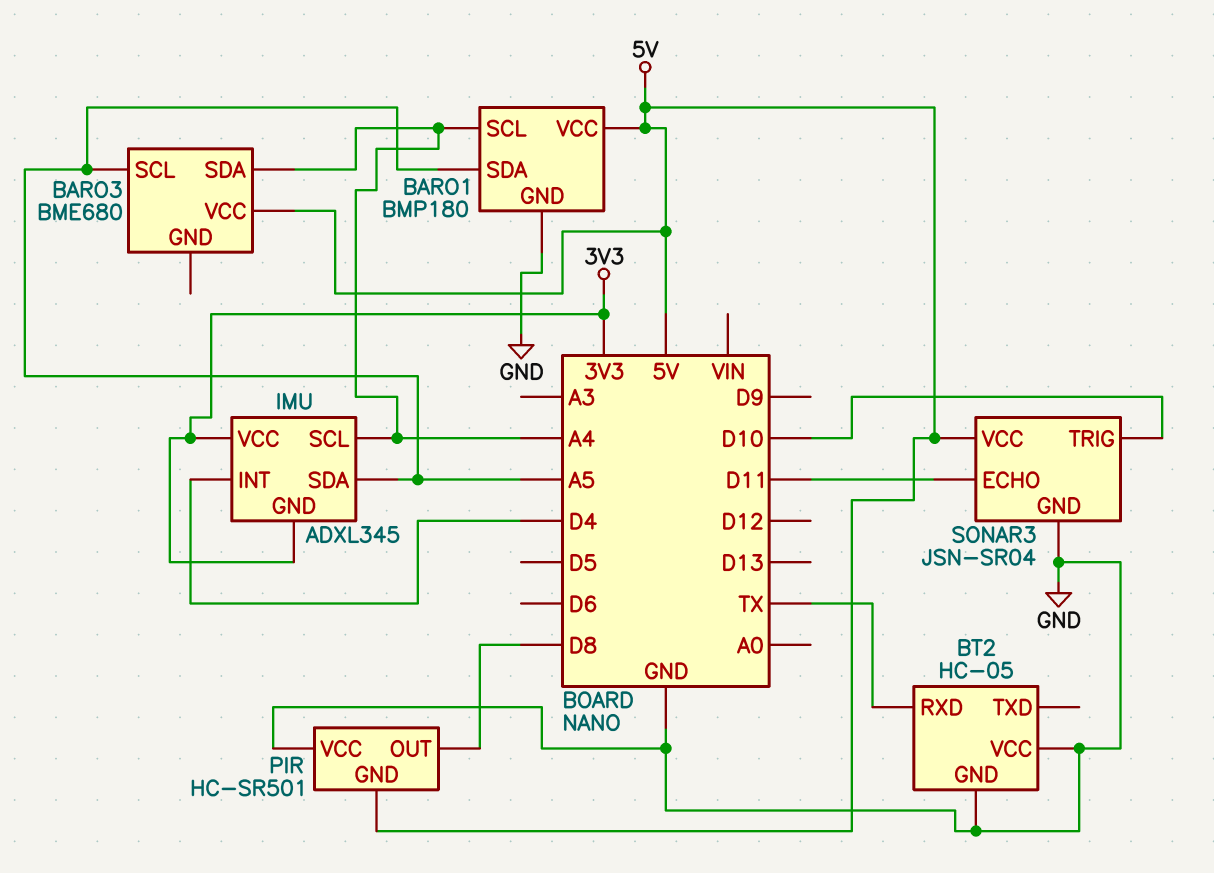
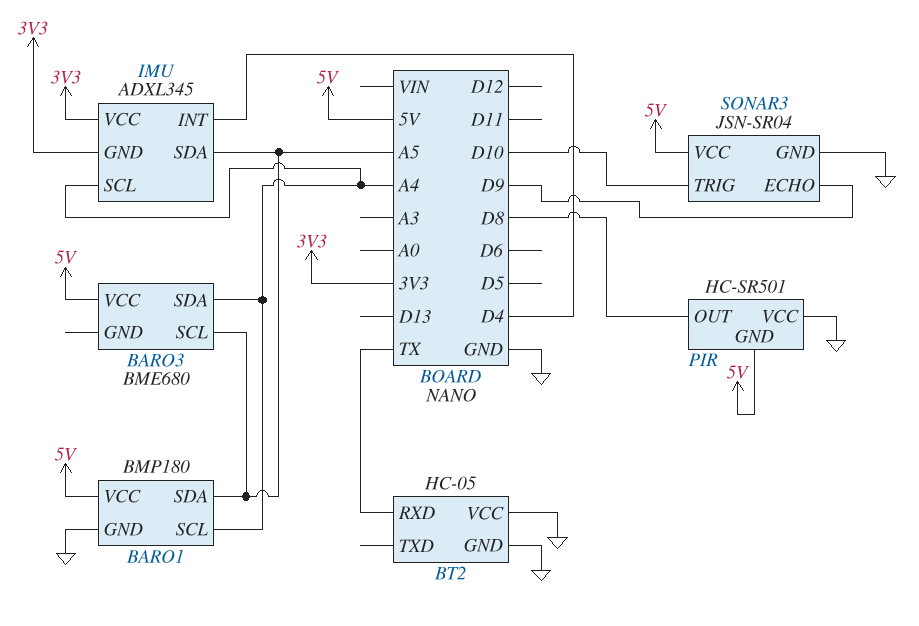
SONAR3 pin ECHO: D11 -> D9

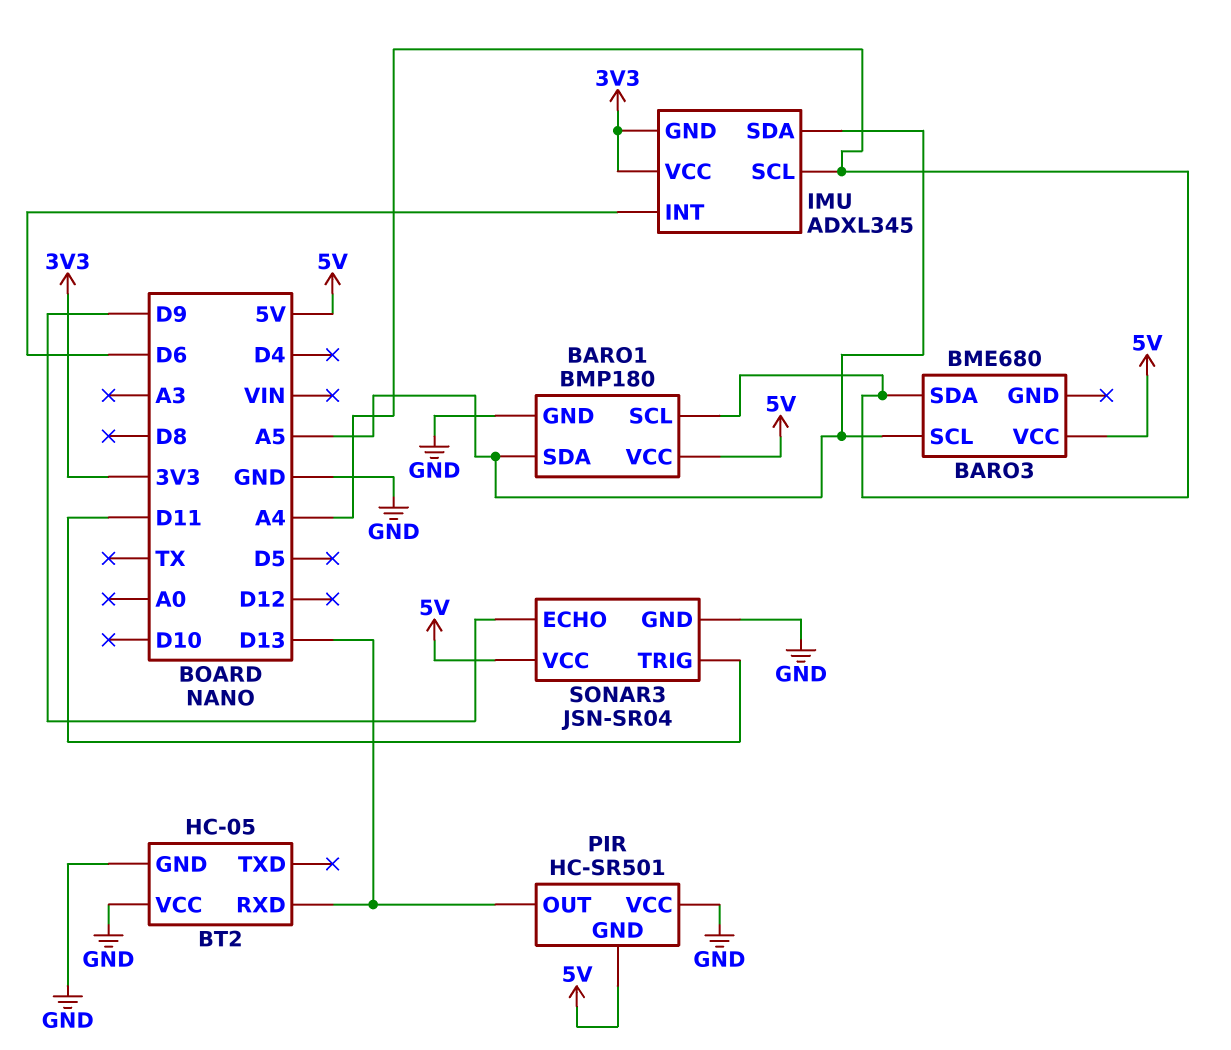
BT2 pin RXD: TX -> D13
IMU pin INT: D4 -> D6
PIR pin OUT: D8 -> D13
SONAR3 pin TRIG: D10 -> D11

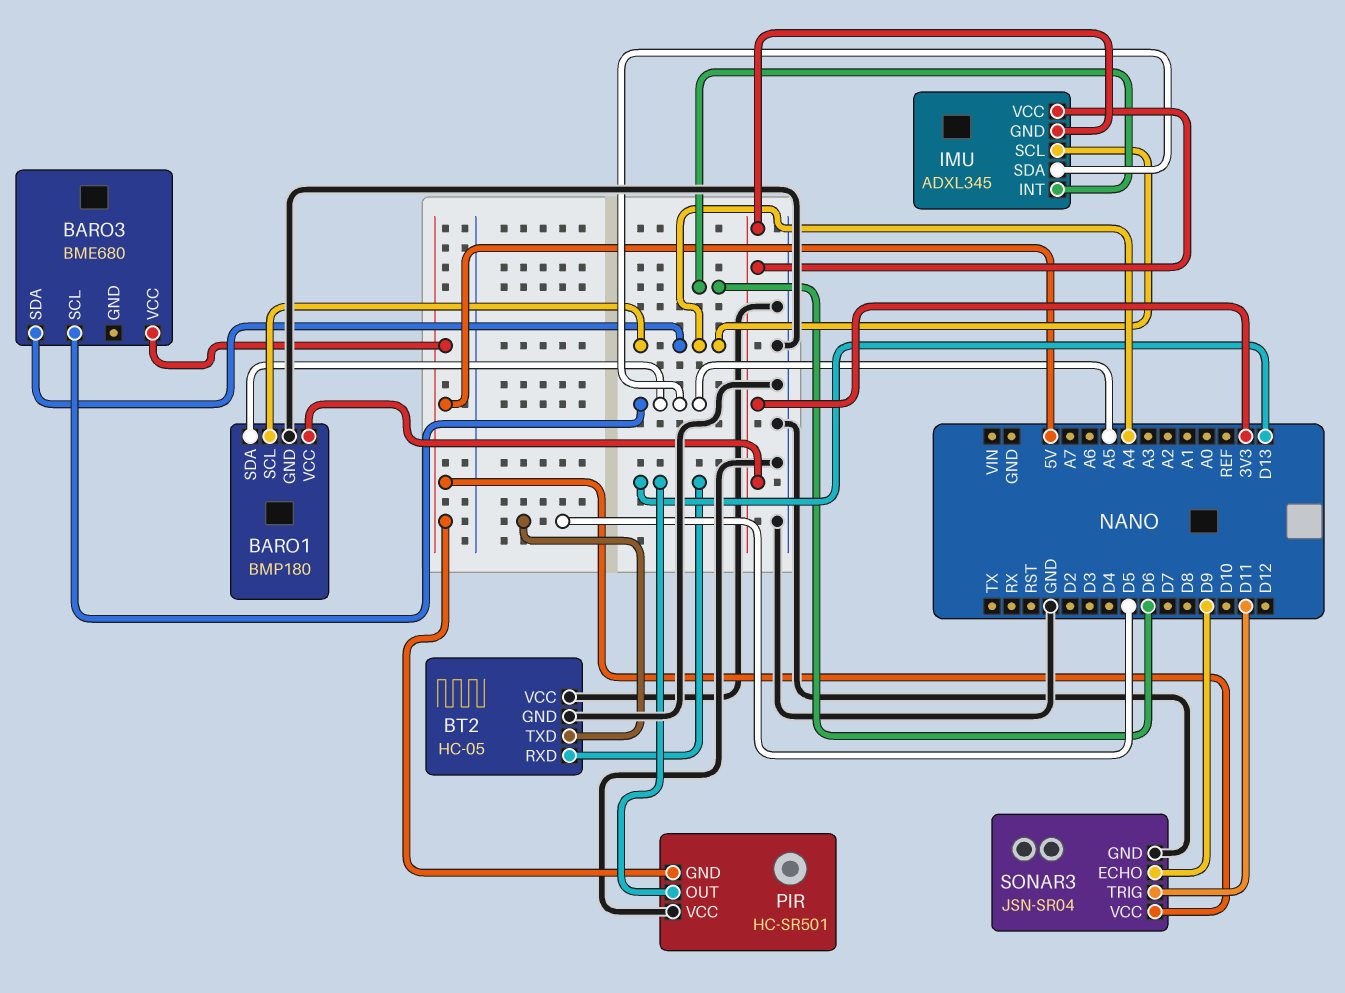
BARO1 pin VCC: 5V -> 3V3
BT2 pin TXD: none -> D5

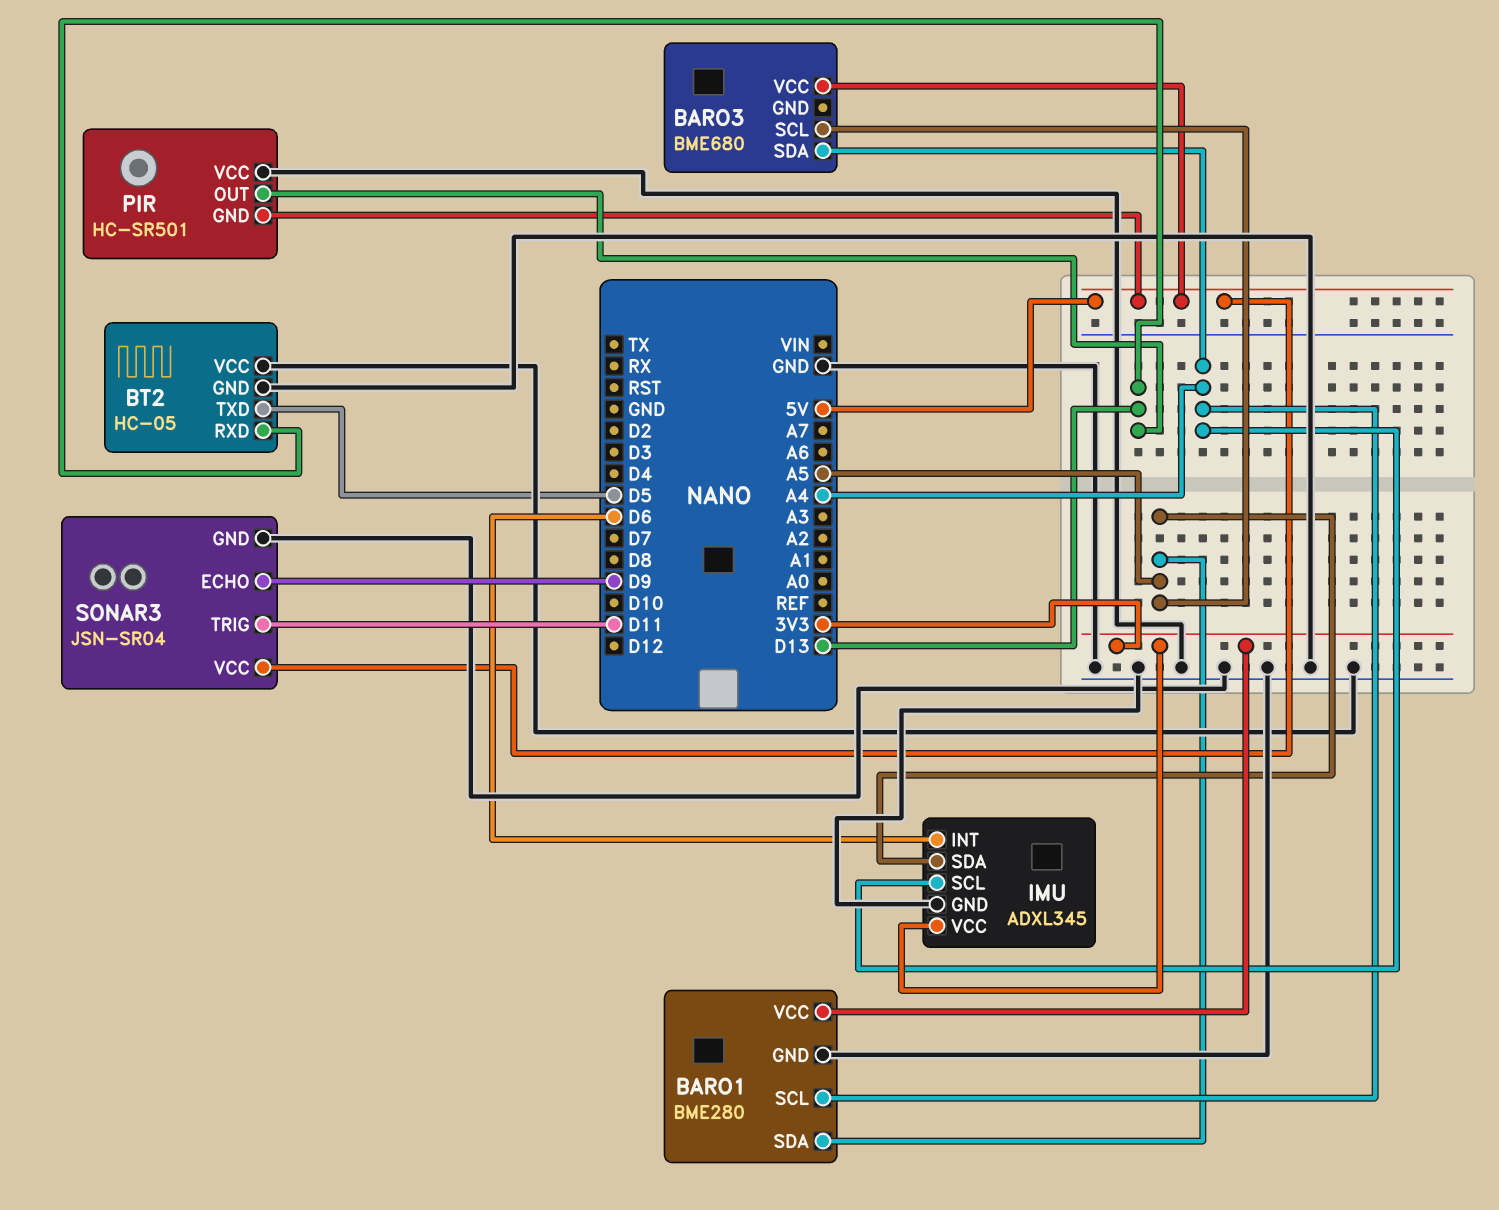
BARO1: BMP180 -> BME280
IMU pin GND: 3V3 -> GND

